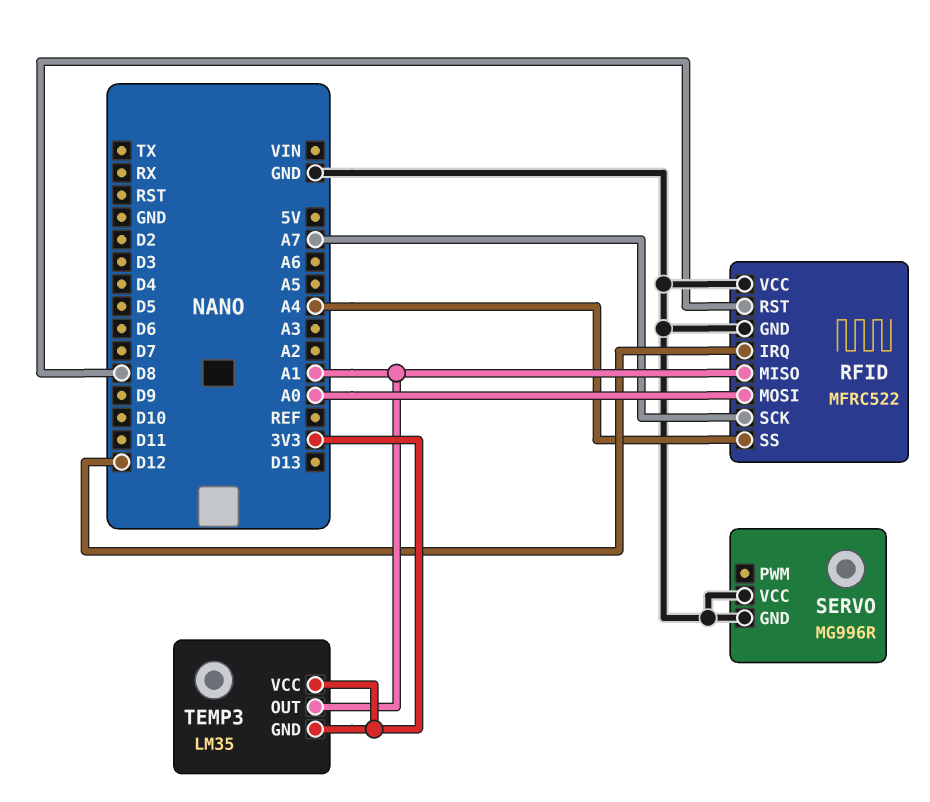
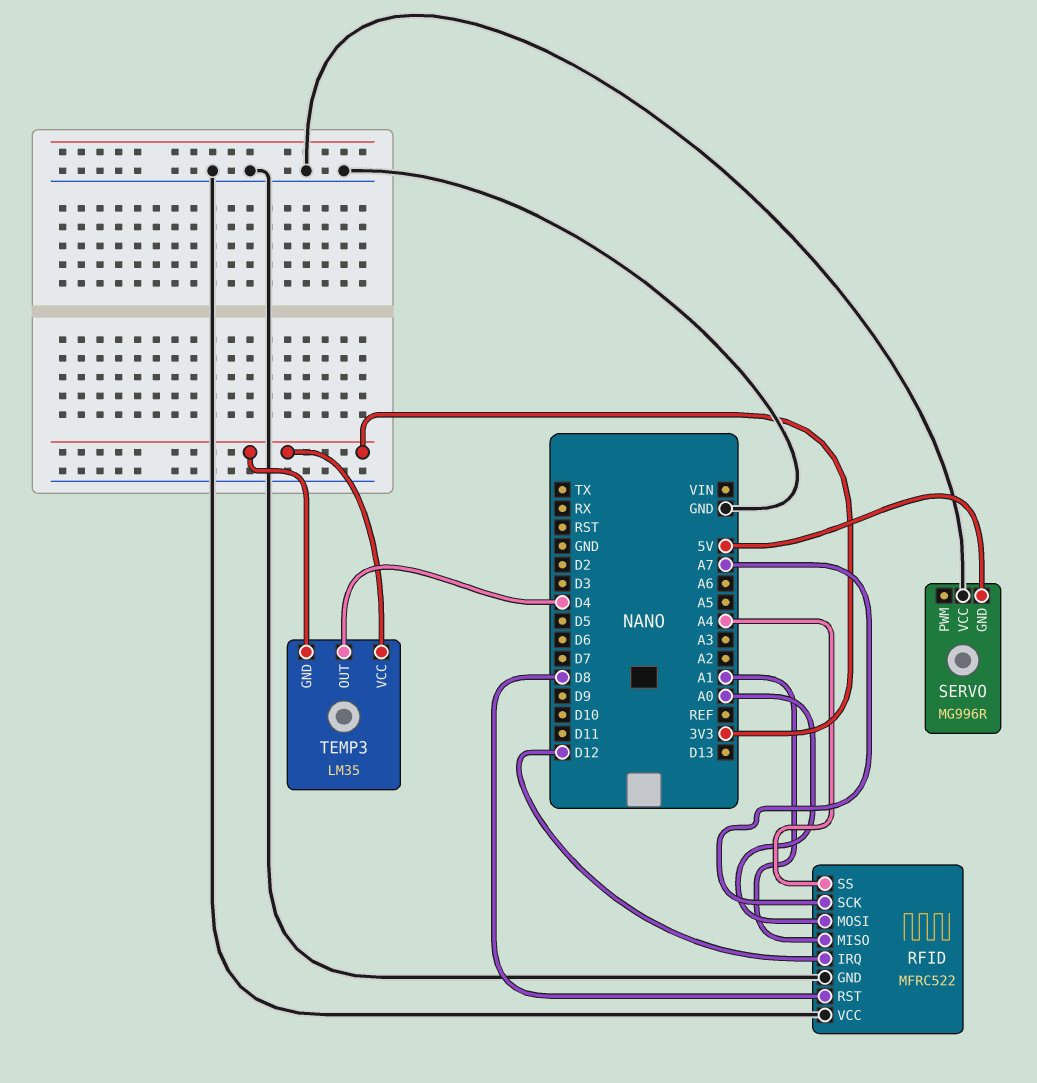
SERVO pin GND: GND -> 5V
TEMP3 pin OUT: A1 -> D4

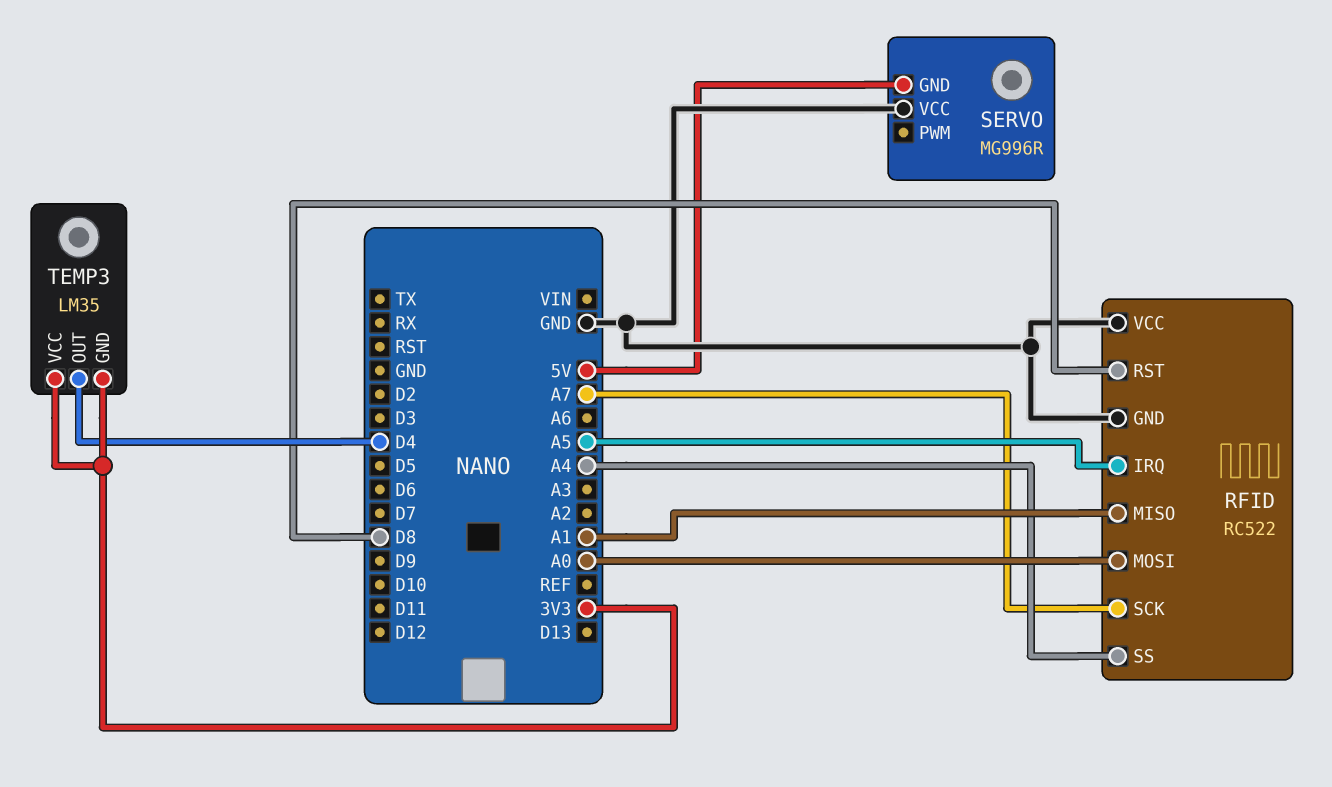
RFID: MFRC522 -> RC522
RFID pin IRQ: D12 -> A5

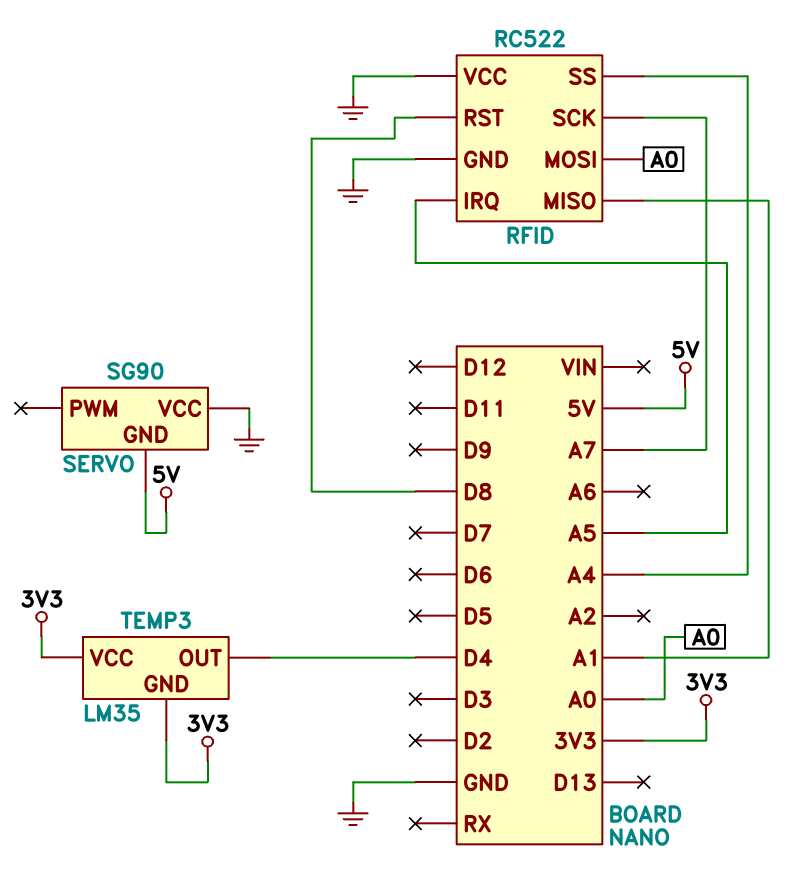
SERVO: MG996R -> SG90

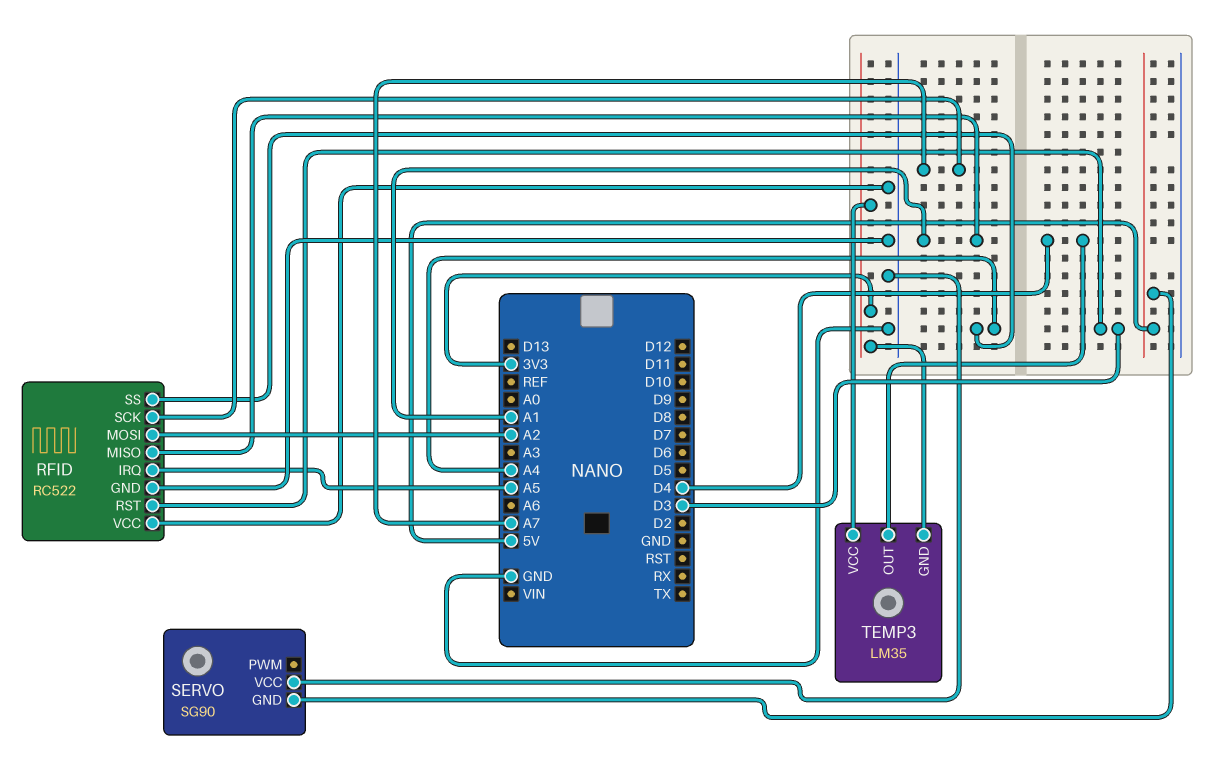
RFID pin MOSI: A0 -> A2
RFID pin RST: D8 -> D3

